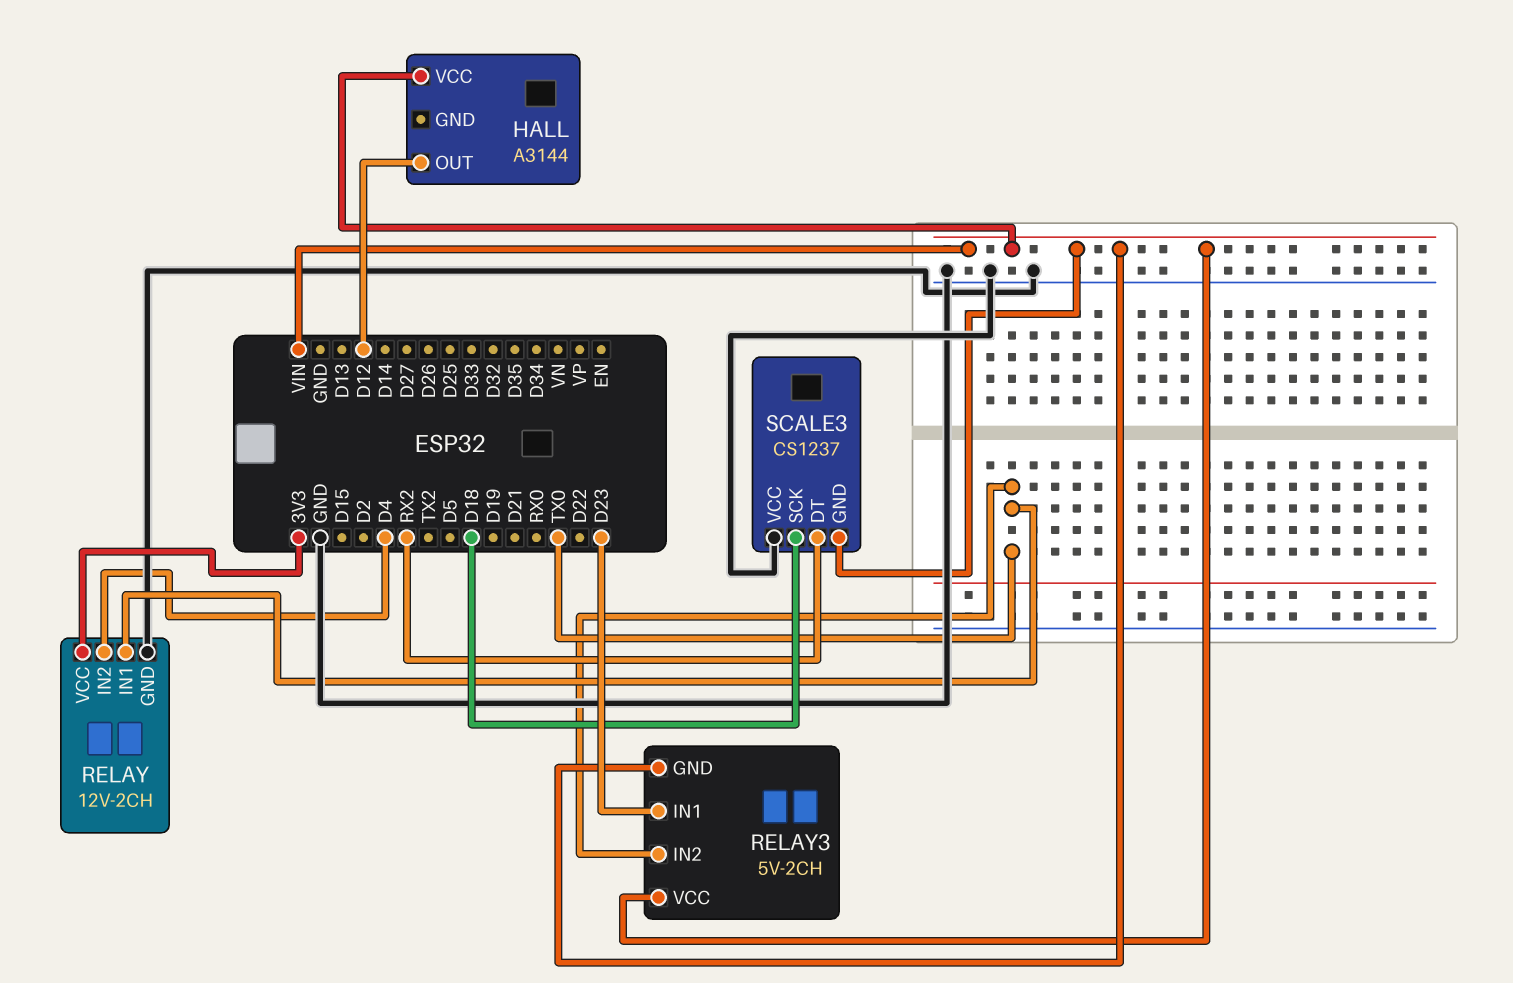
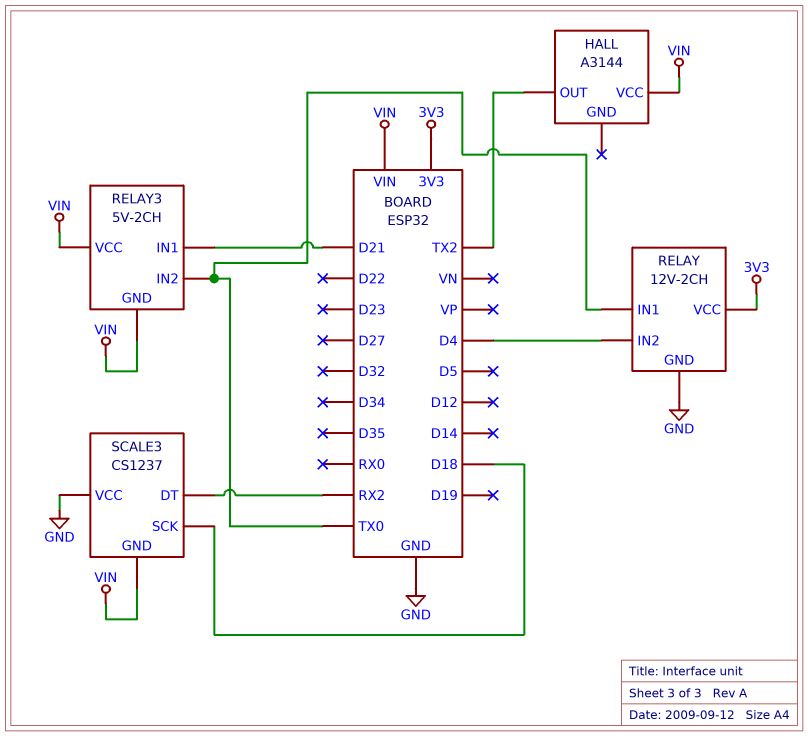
HALL pin OUT: D12 -> TX2
RELAY3 pin IN1: D23 -> D21

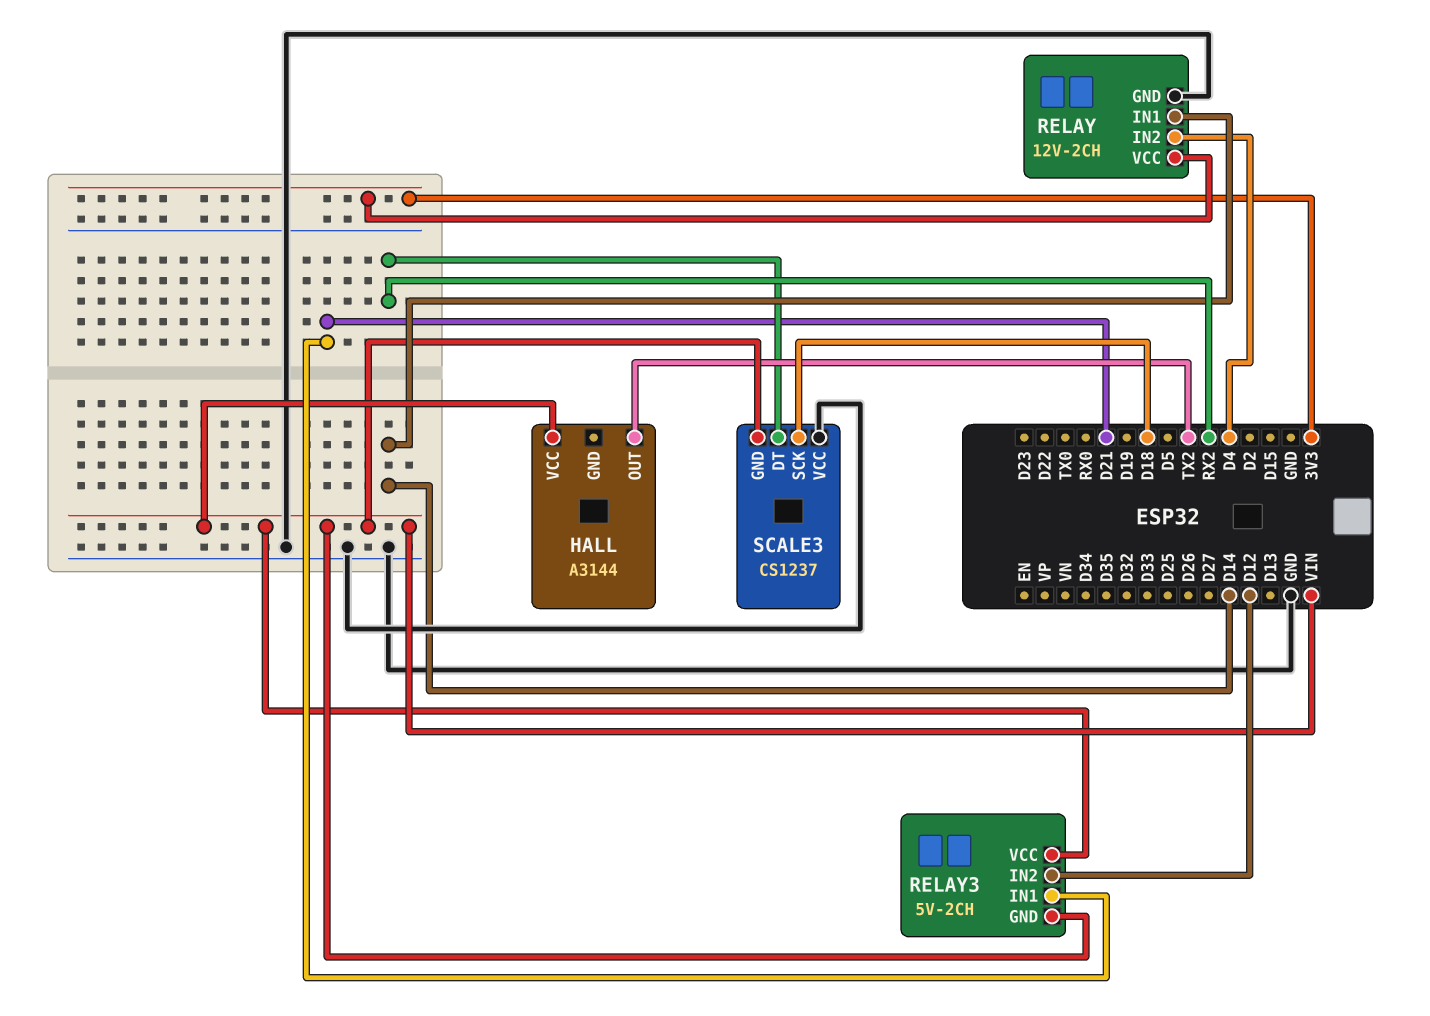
RELAY pin IN1: TX0 -> D14
RELAY3 pin IN2: TX0 -> D12

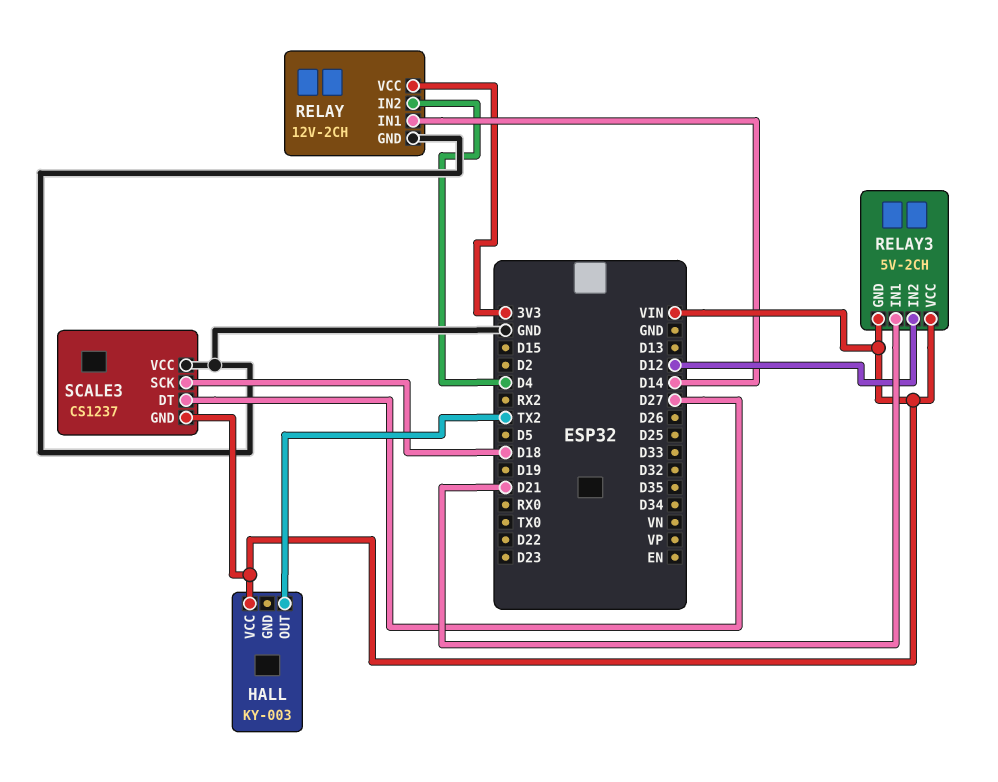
HALL: A3144 -> KY-003
SCALE3 pin DT: RX2 -> D27

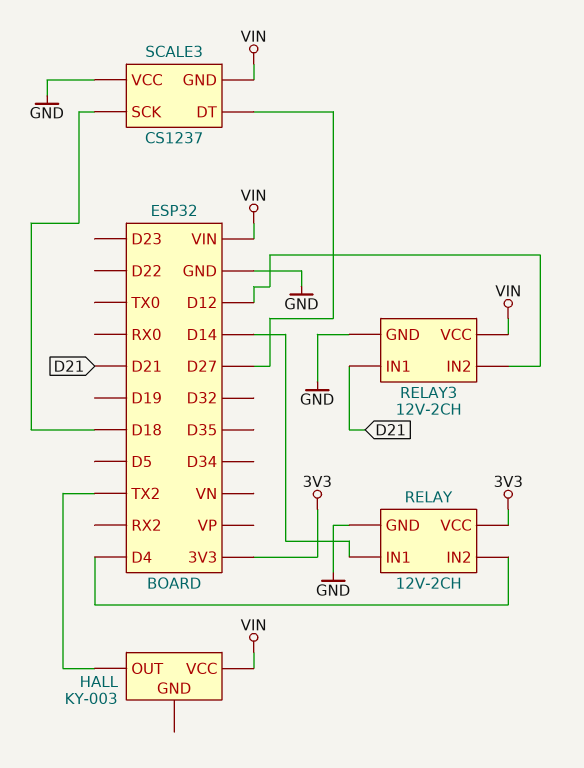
RELAY3: 5V-2CH -> 12V-2CH
RELAY3 pin GND: VIN -> GND

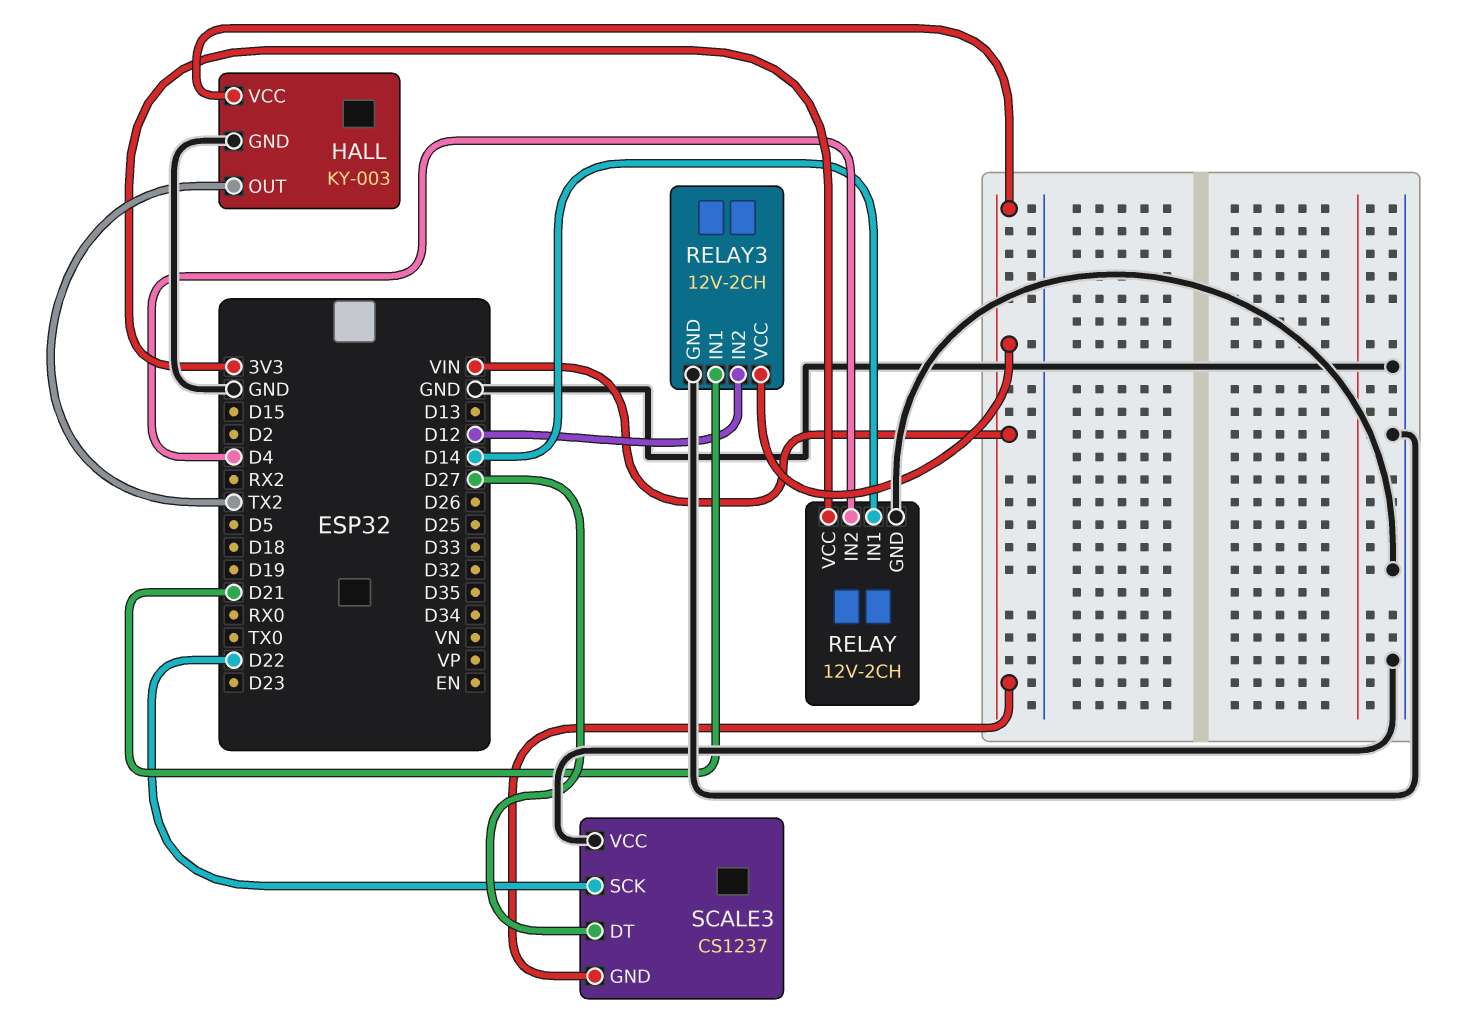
HALL pin GND: none -> GND
SCALE3 pin SCK: D18 -> D22

